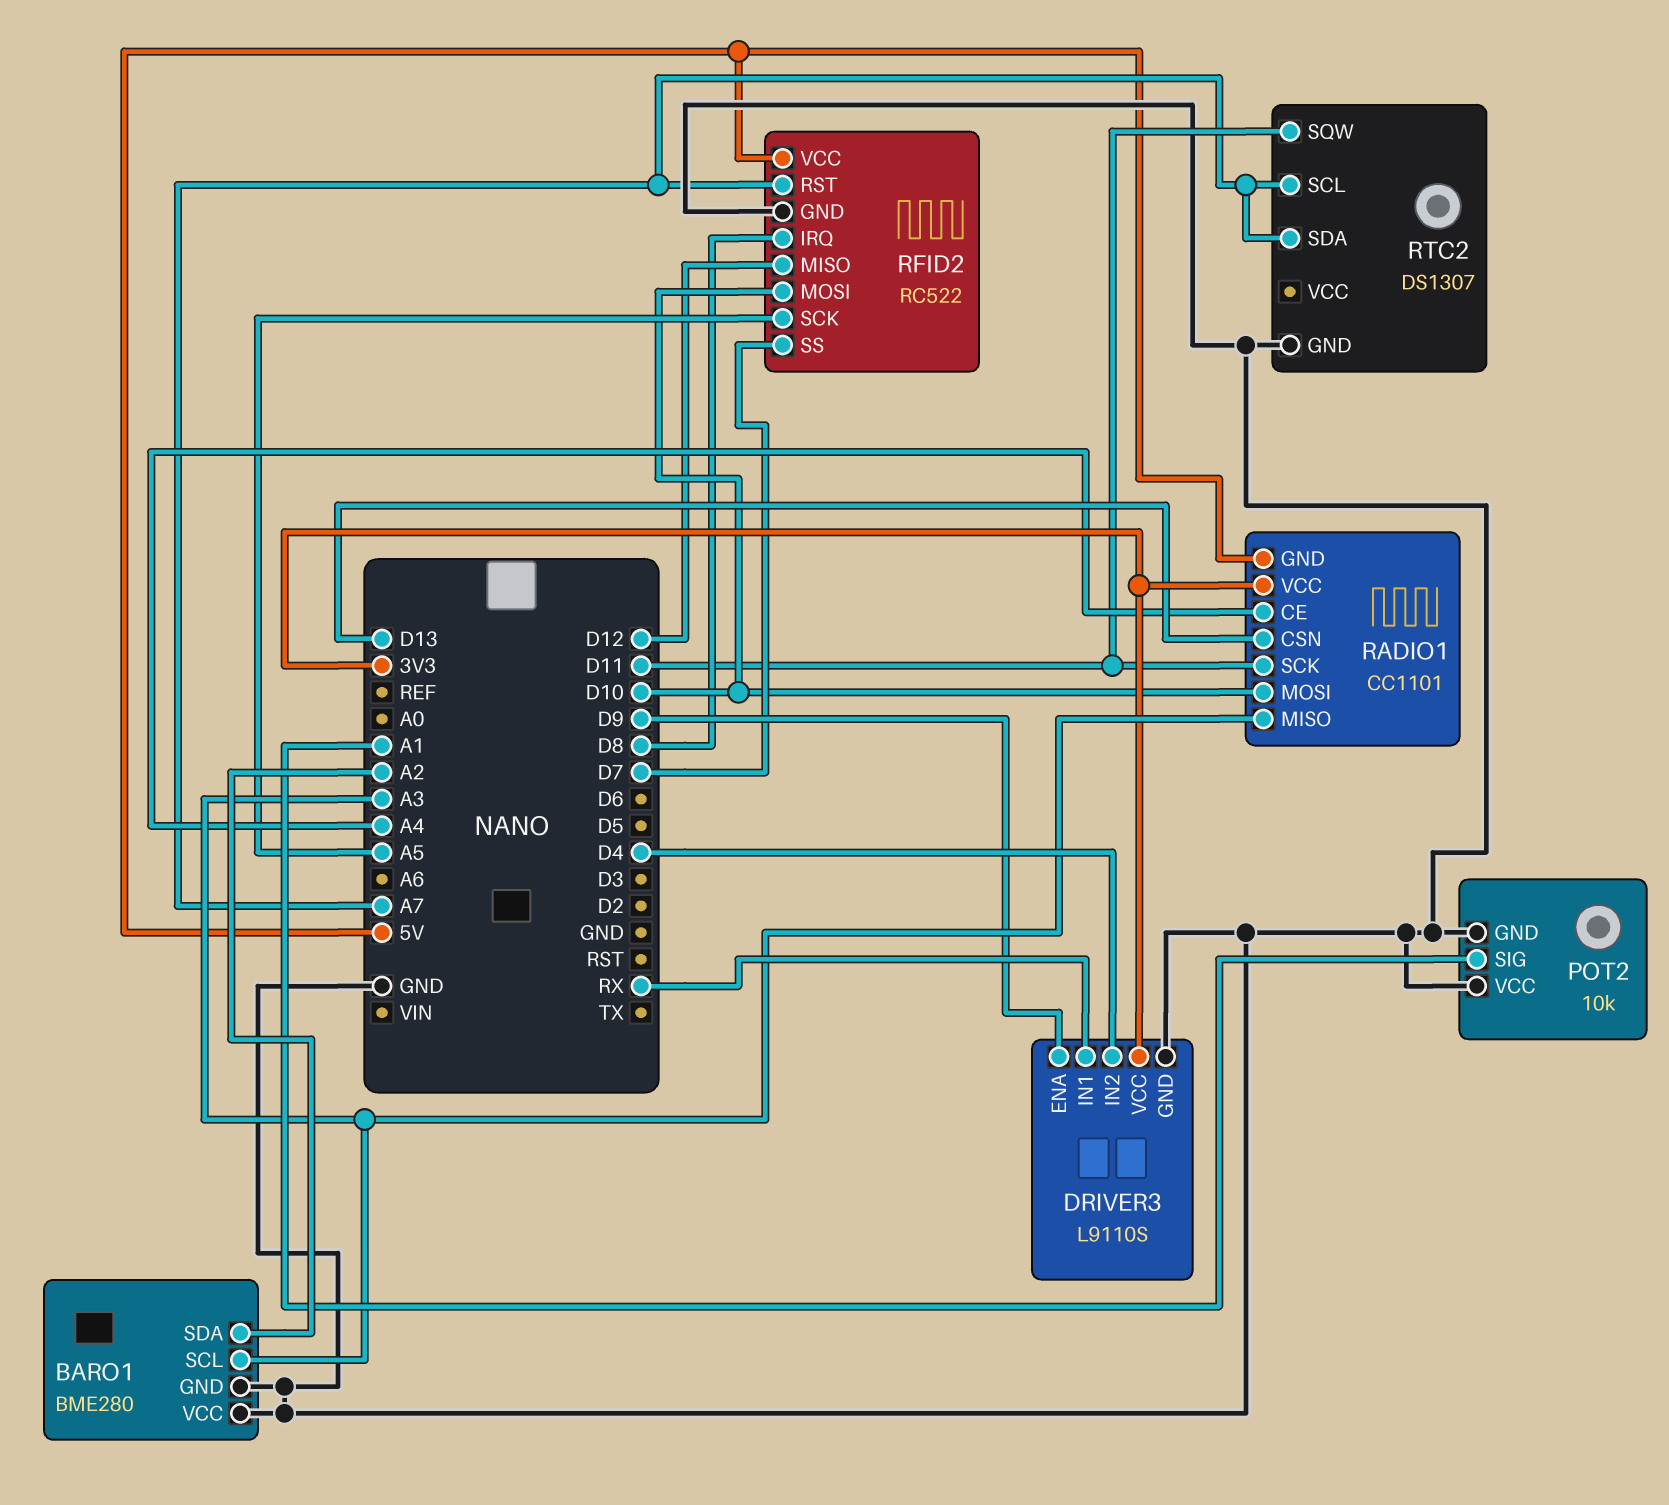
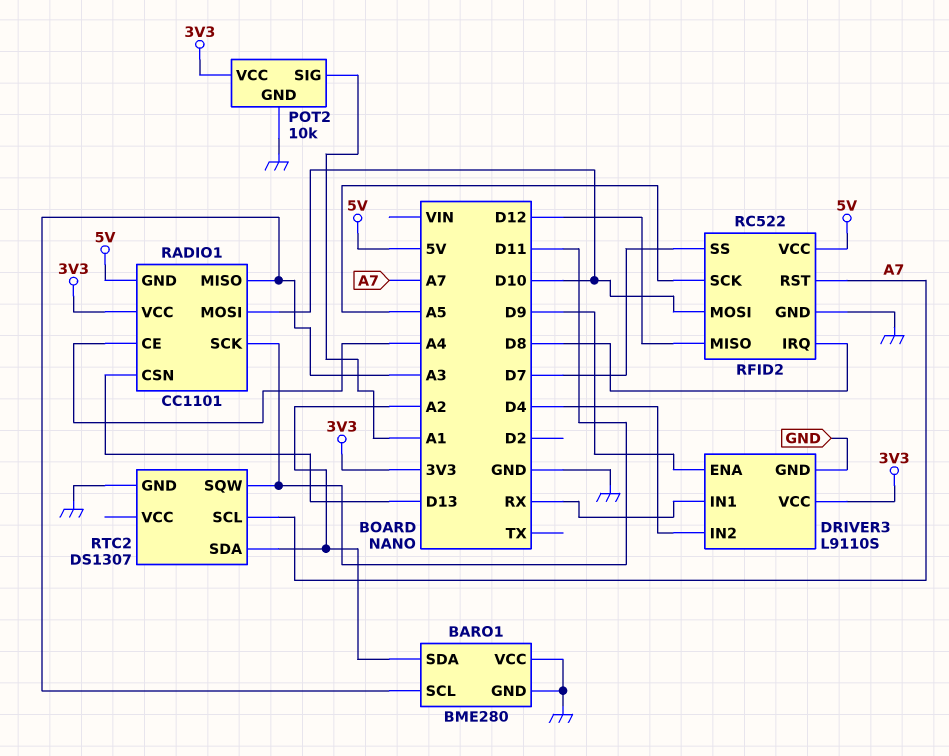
POT2 pin VCC: GND -> 3V3
RTC2 pin SDA: A7 -> A2

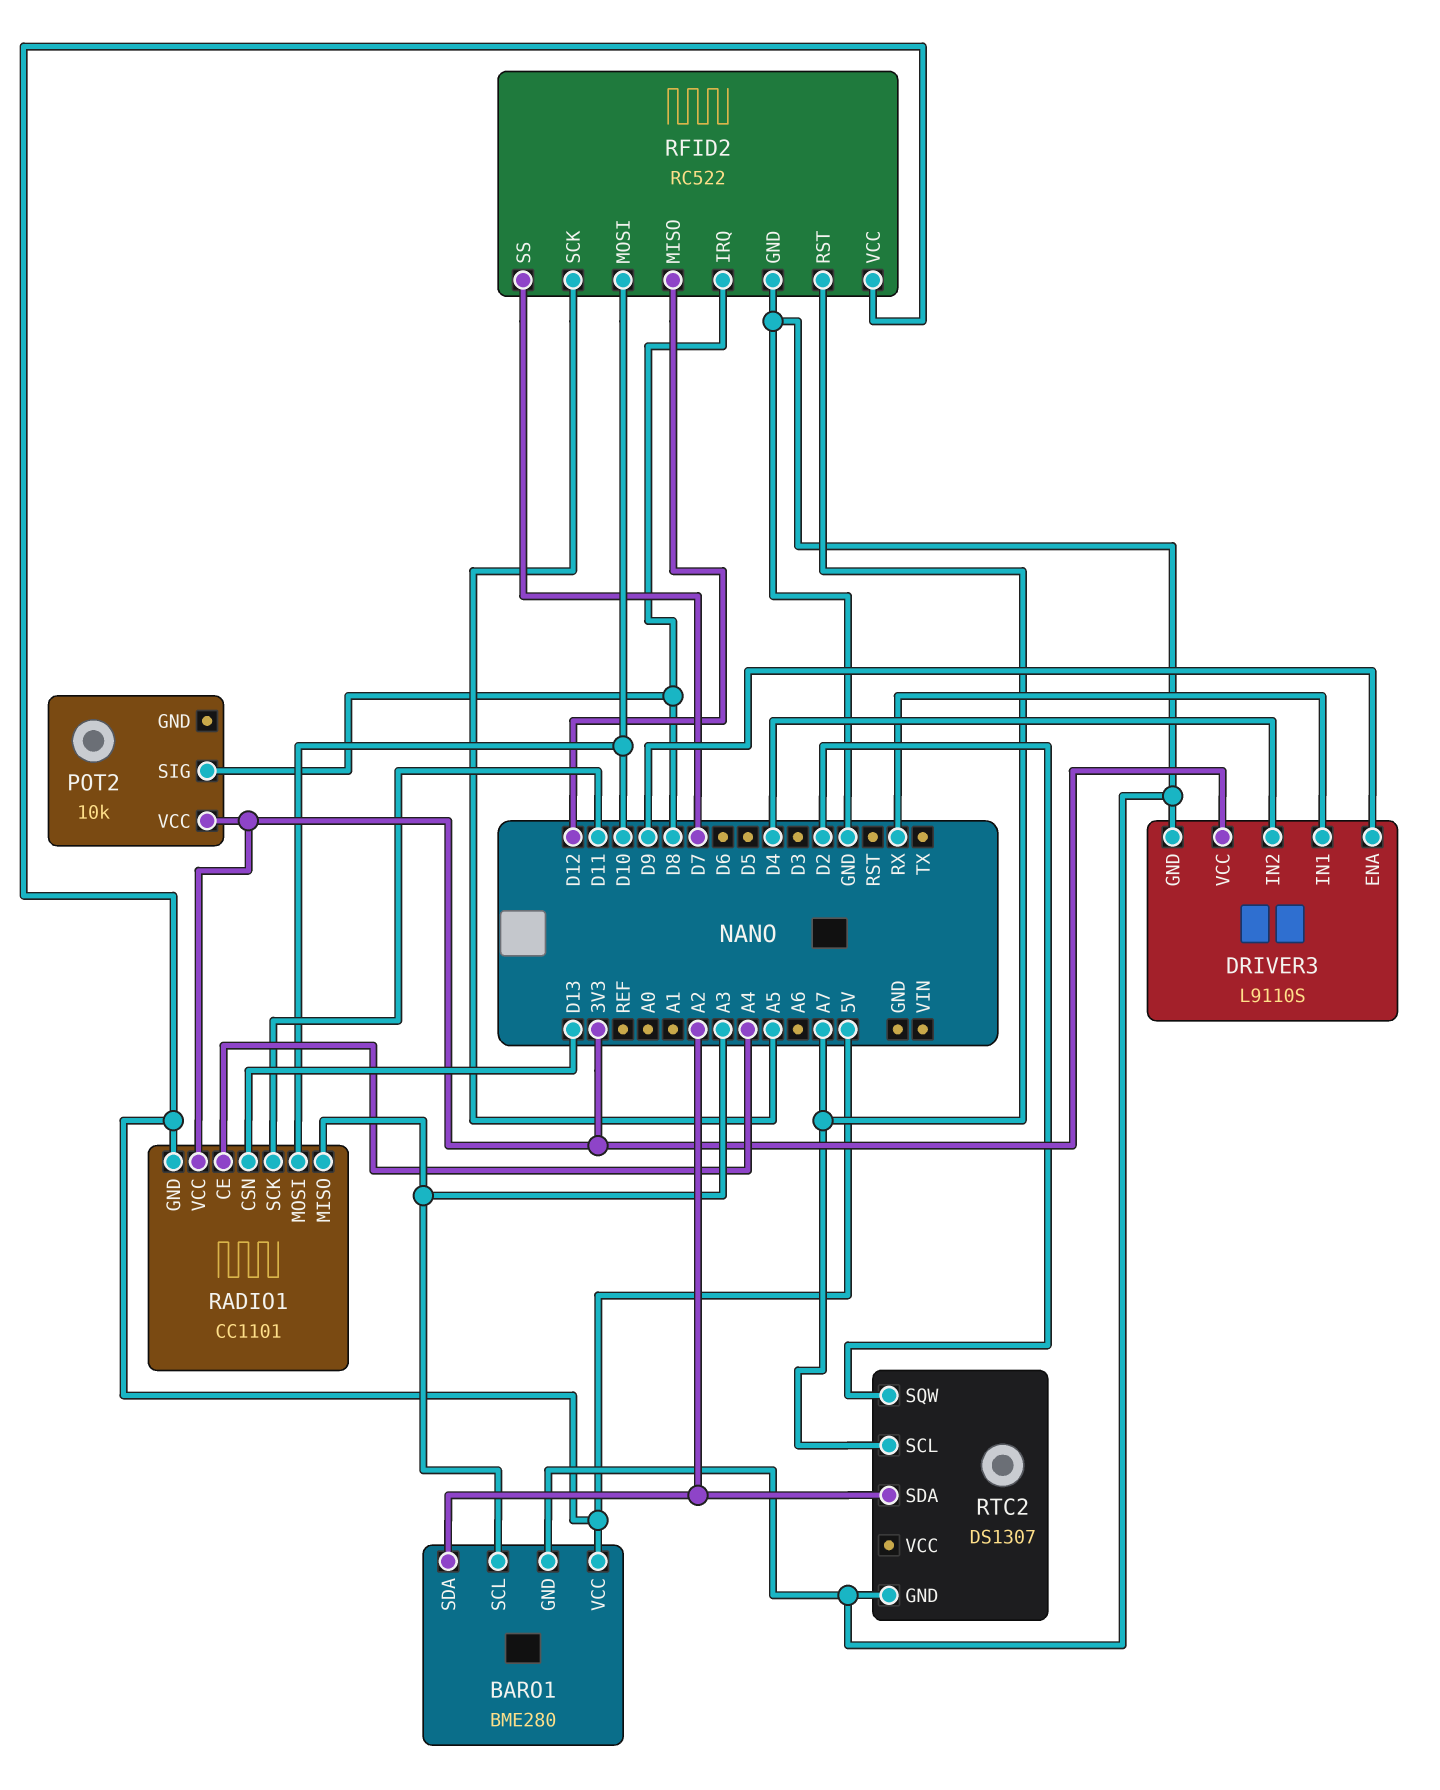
BARO1 pin VCC: GND -> 5V
POT2 pin GND: GND -> none
POT2 pin SIG: A1 -> D8
RTC2 pin SQW: D11 -> D2

